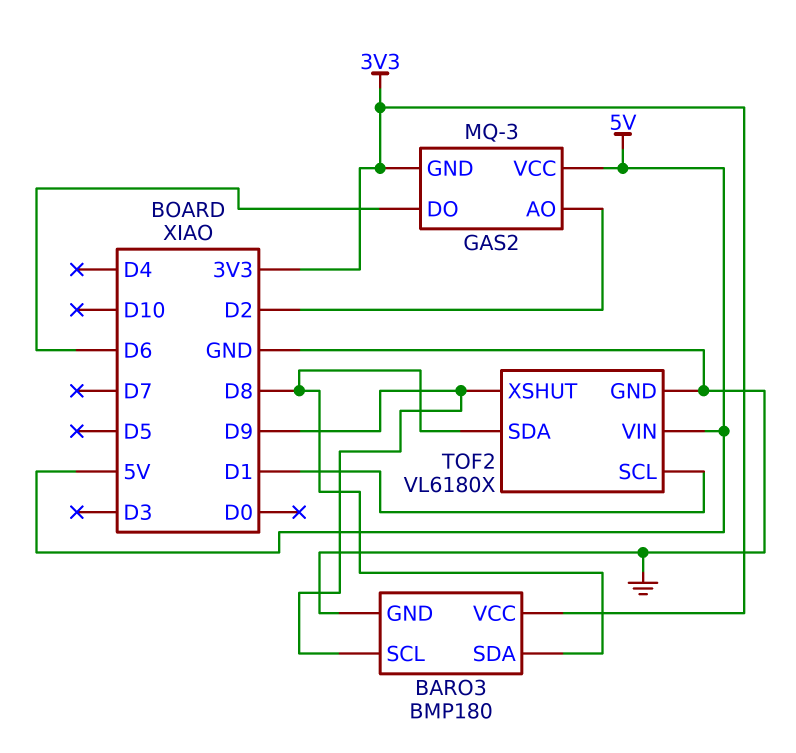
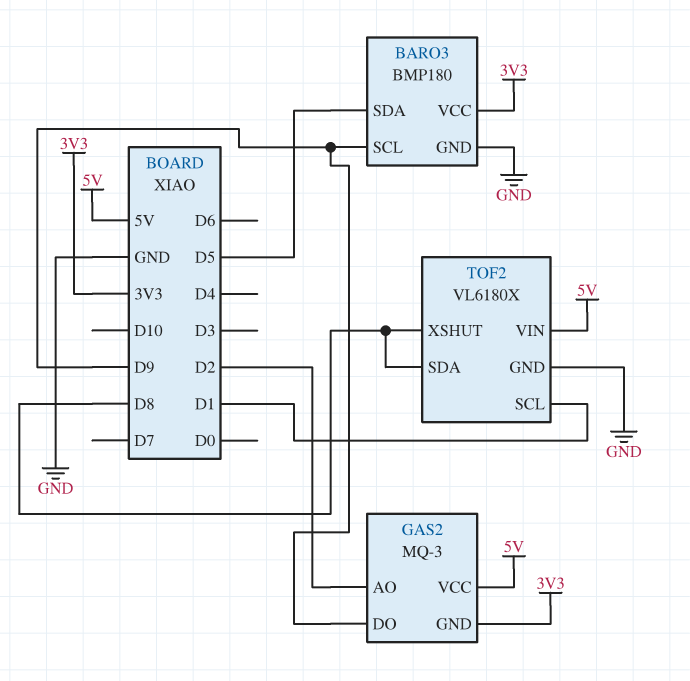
BARO3 pin SDA: D8 -> D5
GAS2 pin DO: D6 -> D9
TOF2 pin XSHUT: D9 -> D8

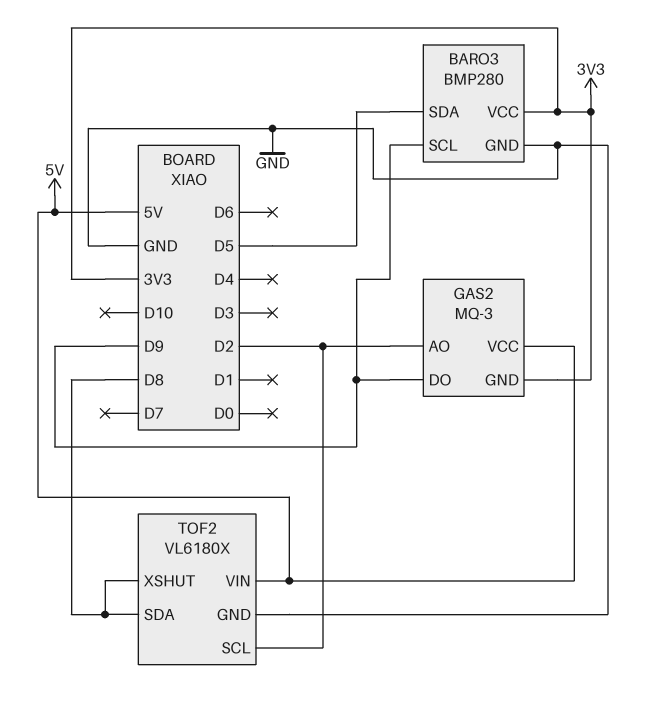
BARO3: BMP180 -> BMP280
TOF2 pin SCL: D1 -> D2

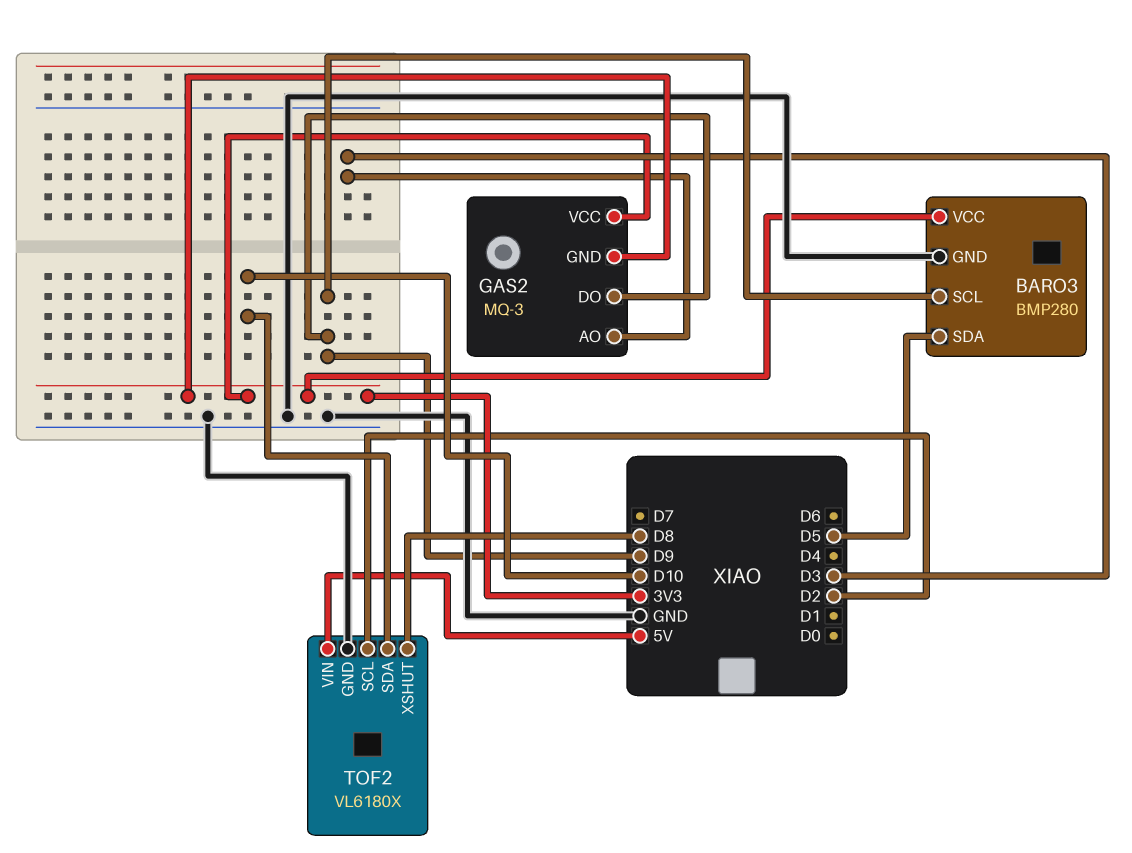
GAS2 pin AO: D2 -> D3
GAS2 pin VCC: 5V -> 3V3
TOF2 pin SDA: D8 -> D10

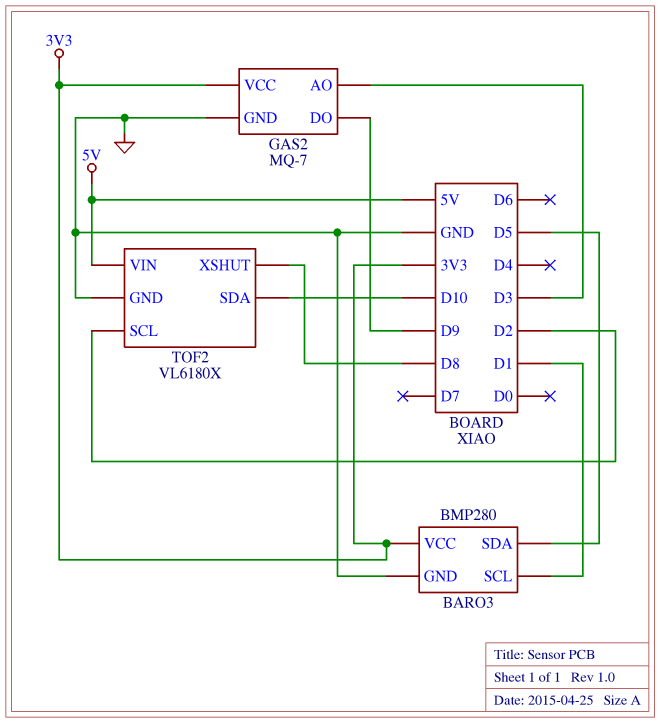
BARO3 pin SCL: D9 -> D1
GAS2: MQ-3 -> MQ-7
GAS2 pin GND: 3V3 -> GND

